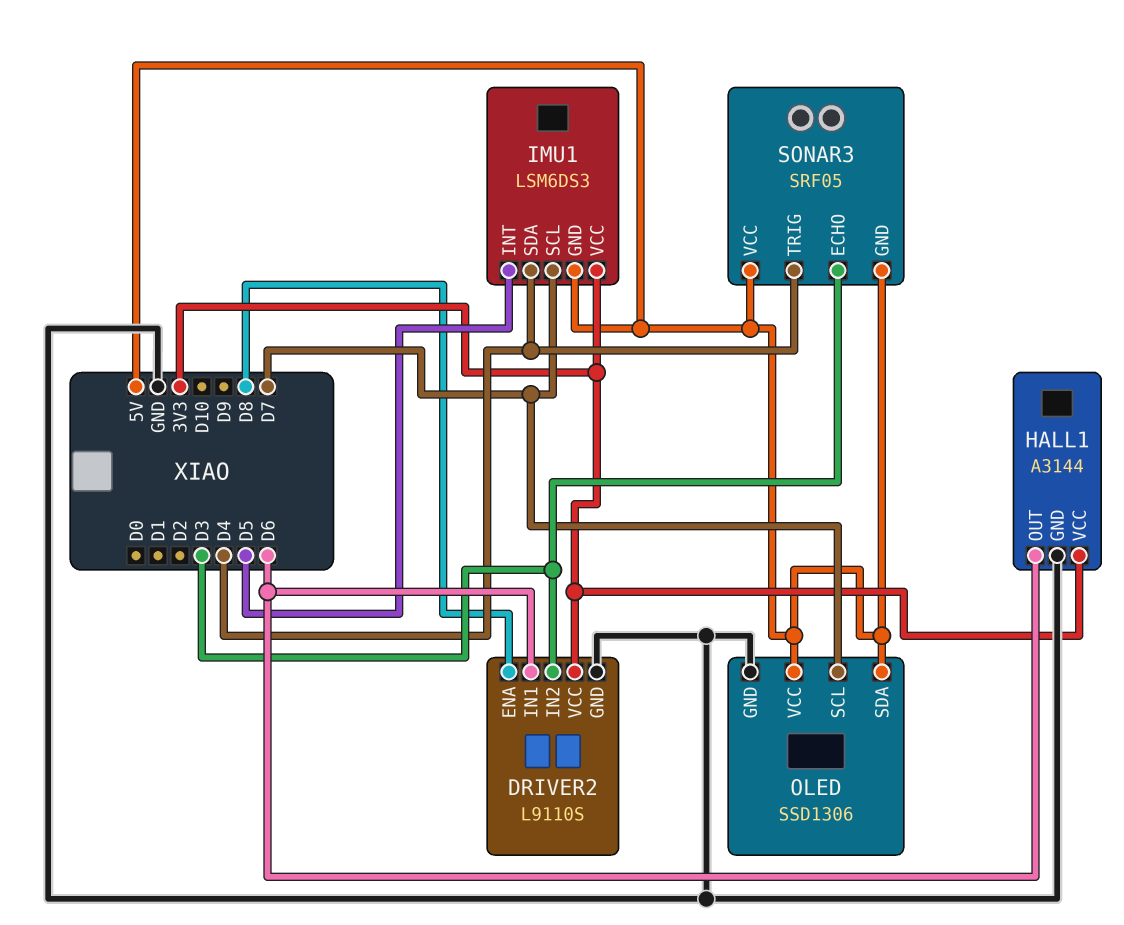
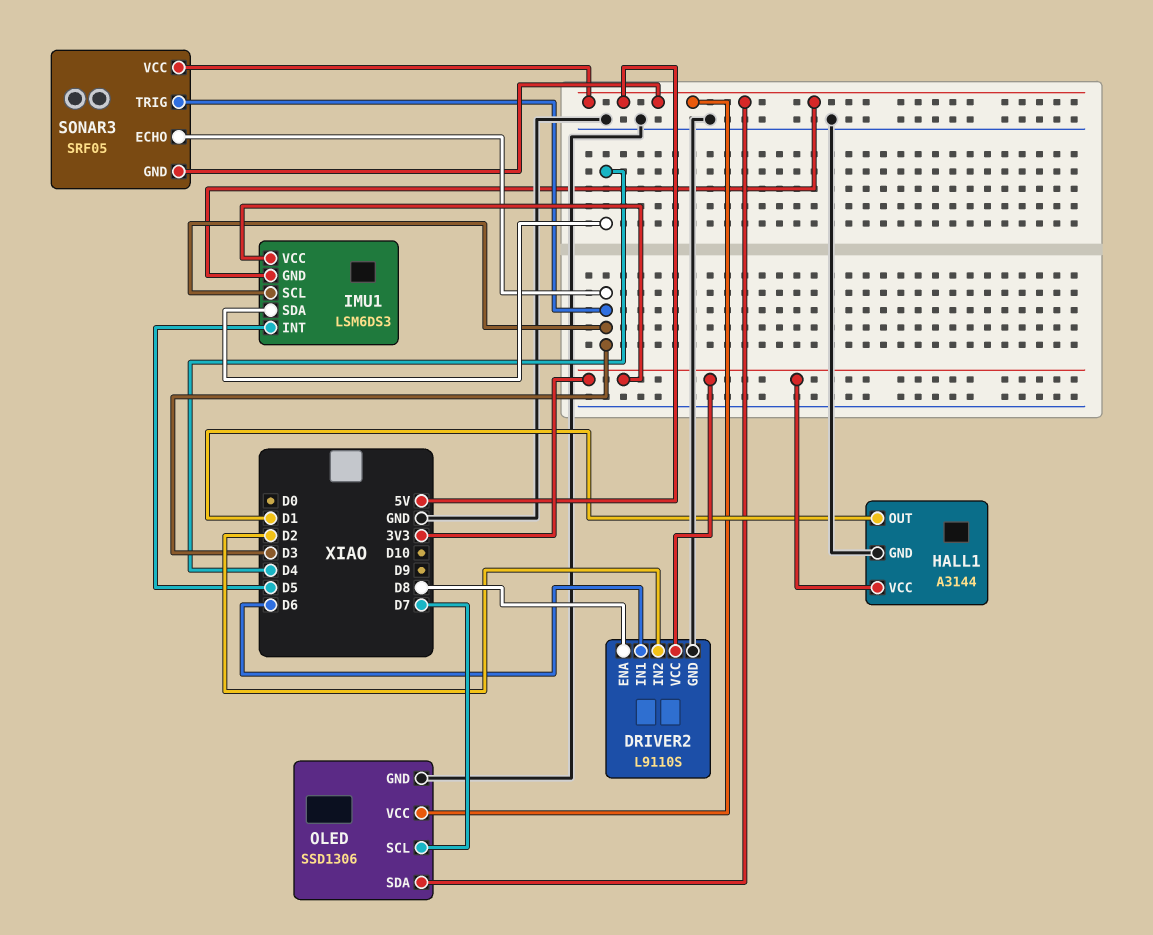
DRIVER2 pin IN2: D3 -> D2
HALL1 pin OUT: D6 -> D1
IMU1 pin SCL: D7 -> D3
SONAR3 pin TRIG: D4 -> D3

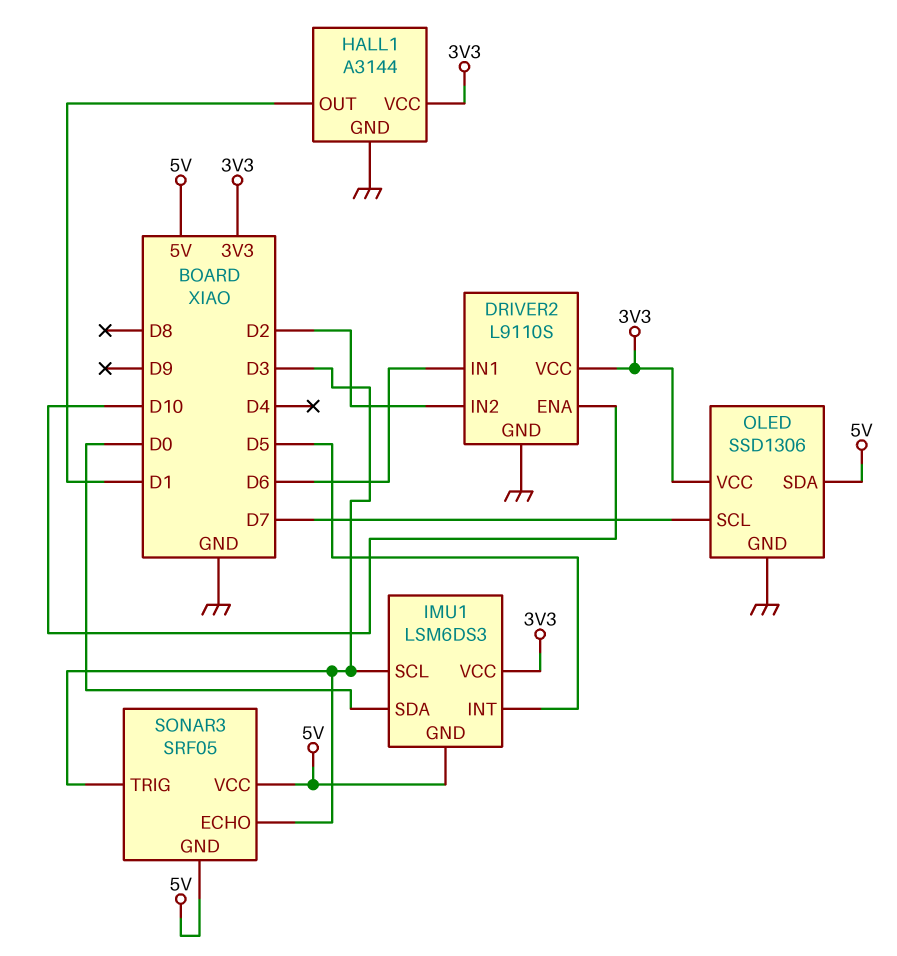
DRIVER2 pin ENA: D8 -> D10
IMU1 pin SDA: D4 -> D0
OLED pin VCC: 5V -> 3V3

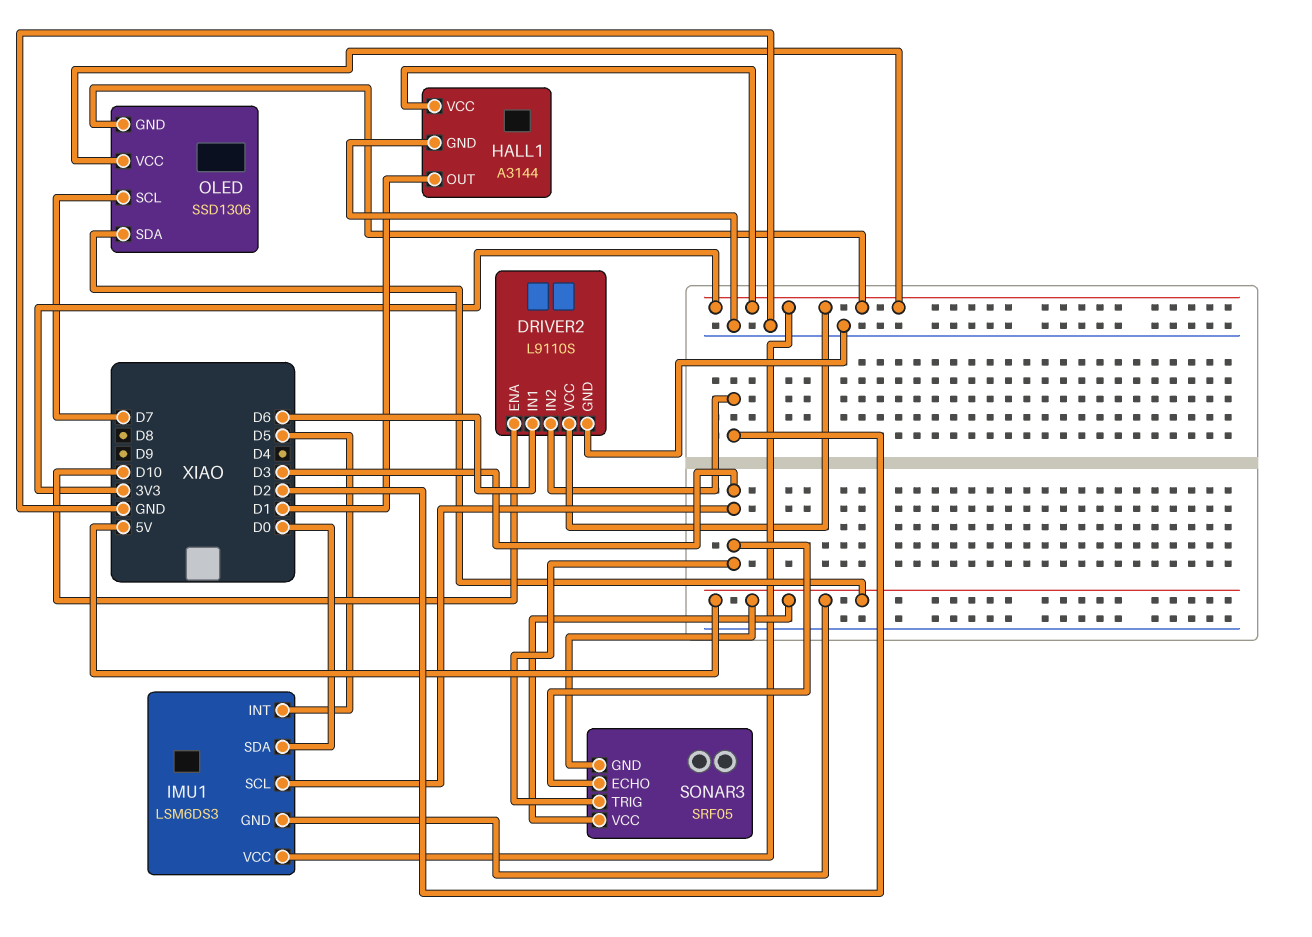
OLED pin GND: GND -> 3V3

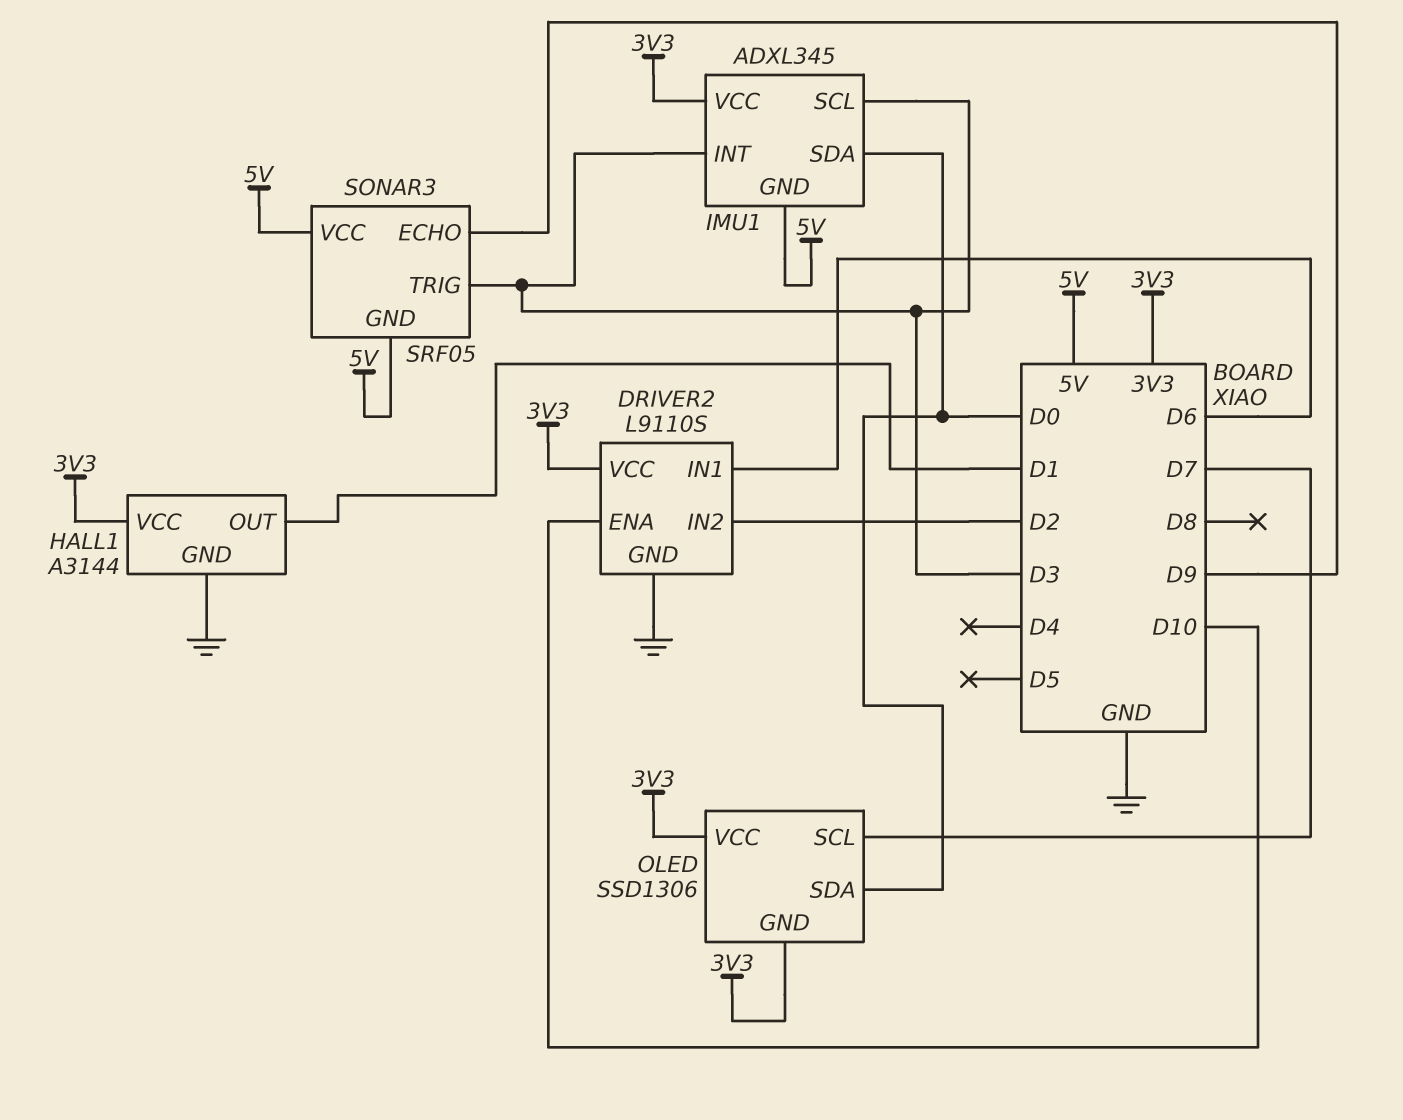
IMU1: LSM6DS3 -> ADXL345
IMU1 pin INT: D5 -> D3
OLED pin SDA: 5V -> D0
SONAR3 pin ECHO: D3 -> D9

